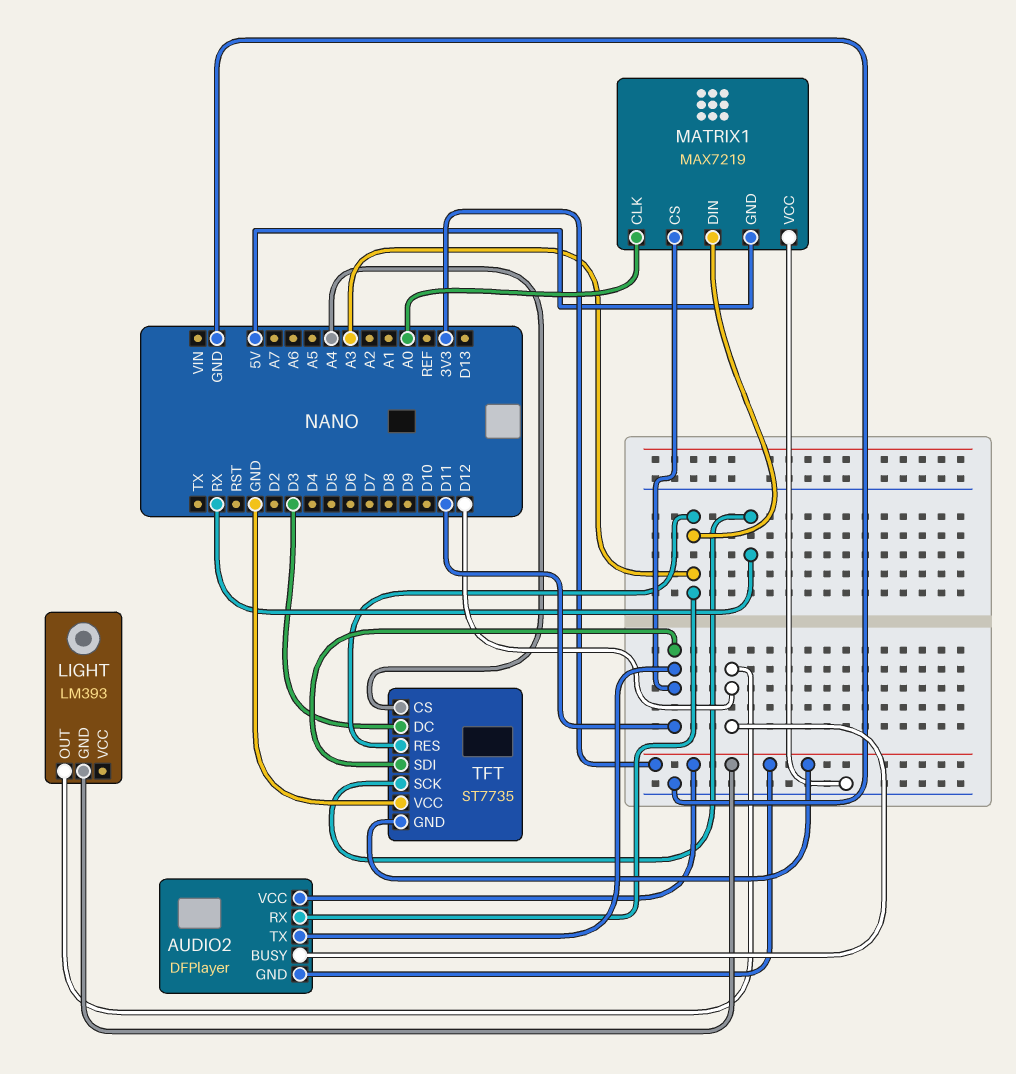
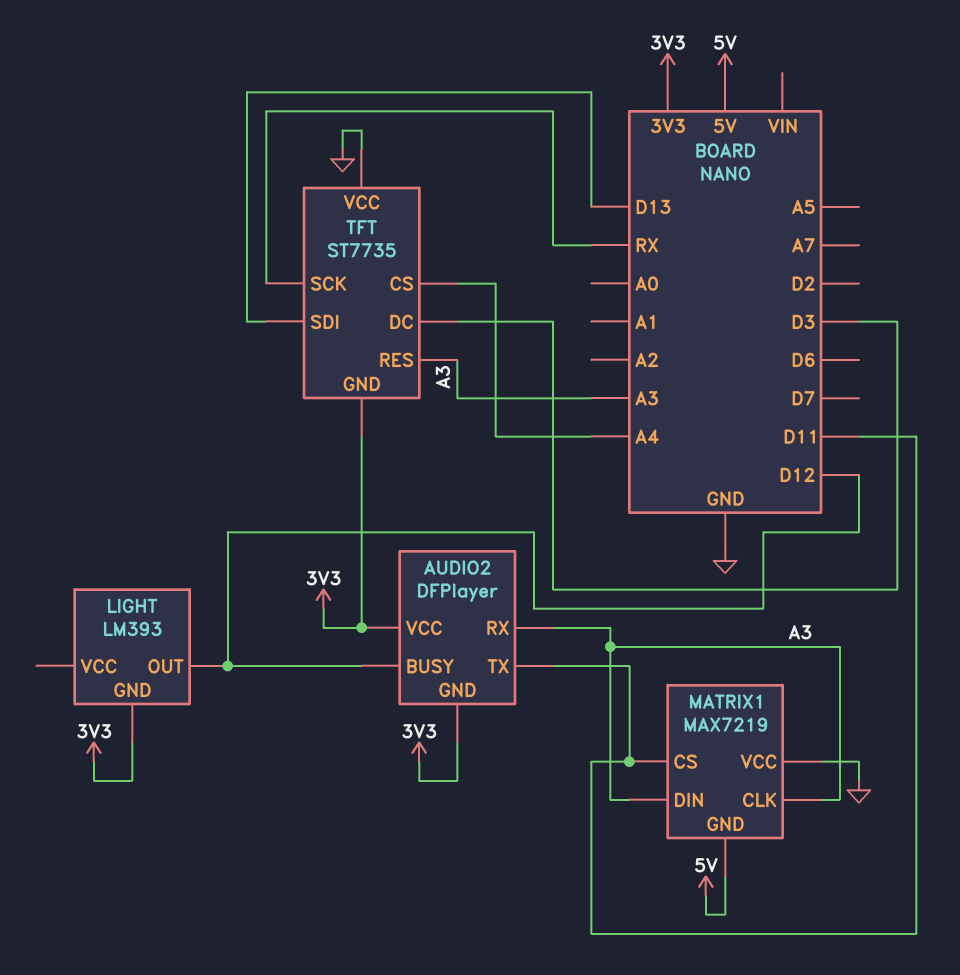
MATRIX1 pin CLK: A0 -> A3
TFT pin SDI: D11 -> D13

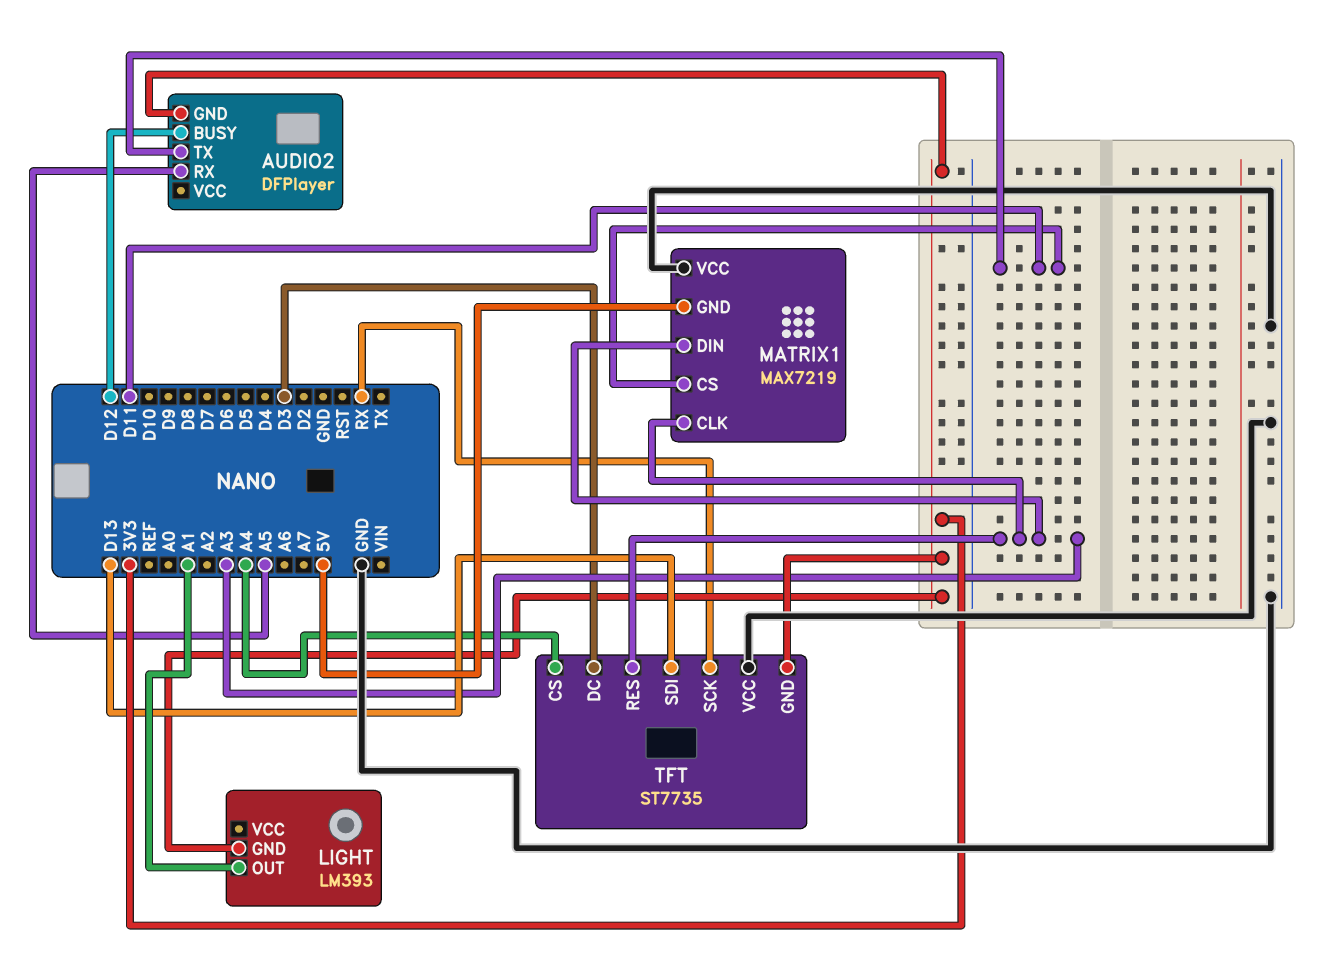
AUDIO2 pin RX: A3 -> A5
AUDIO2 pin VCC: 3V3 -> none
LIGHT pin OUT: D12 -> A1

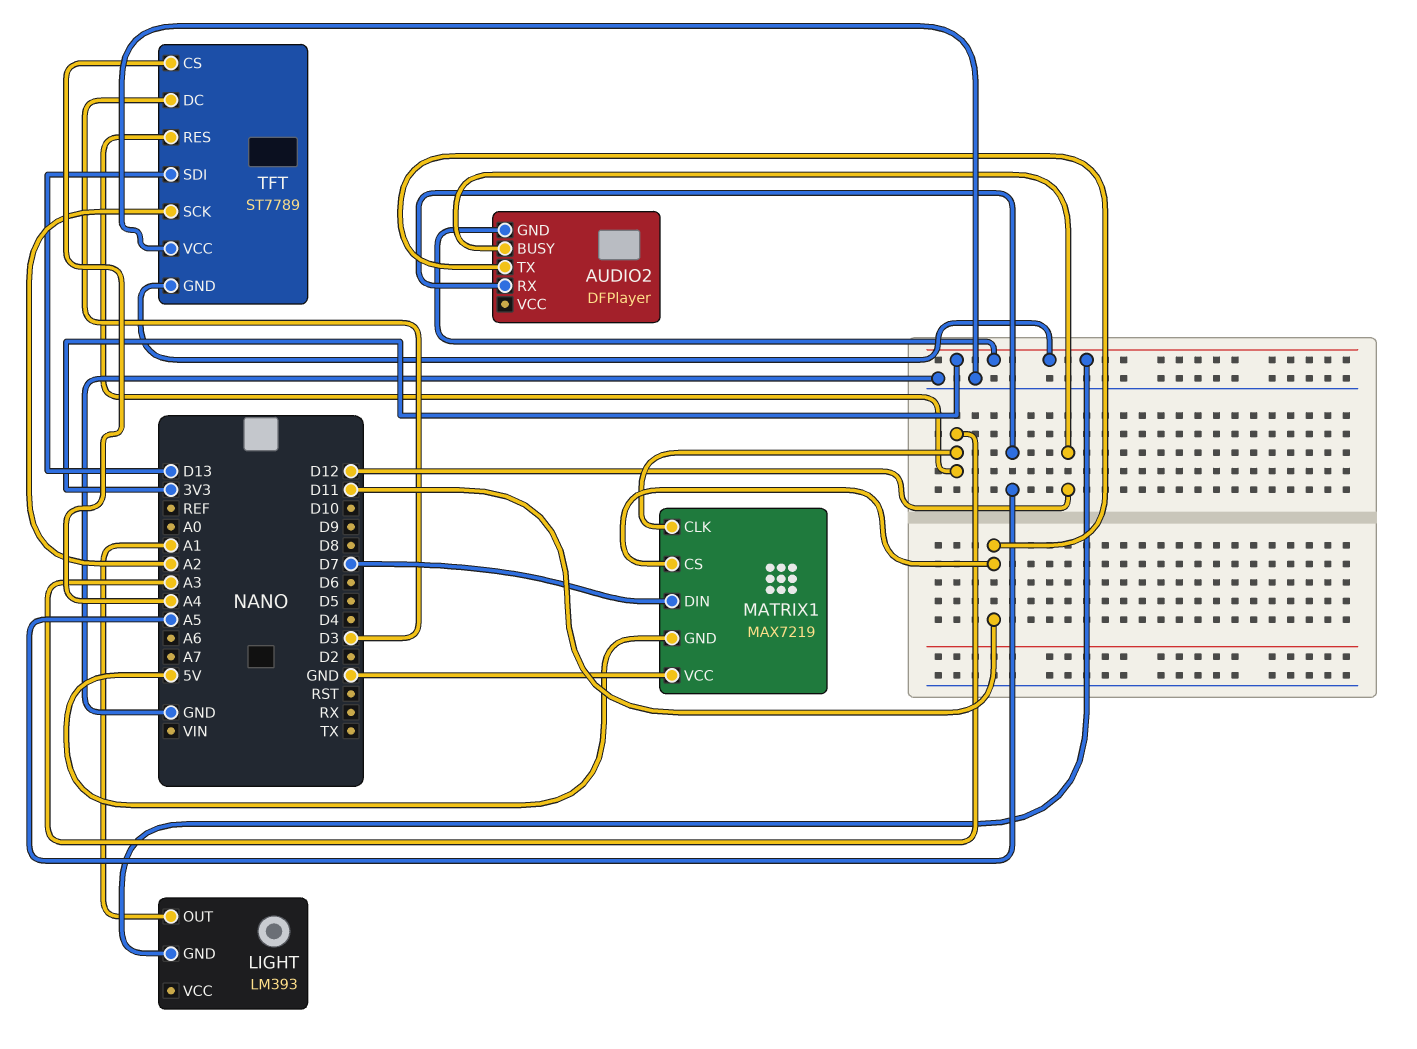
MATRIX1 pin DIN: A3 -> D7
TFT: ST7735 -> ST7789
TFT pin SCK: RX -> A2

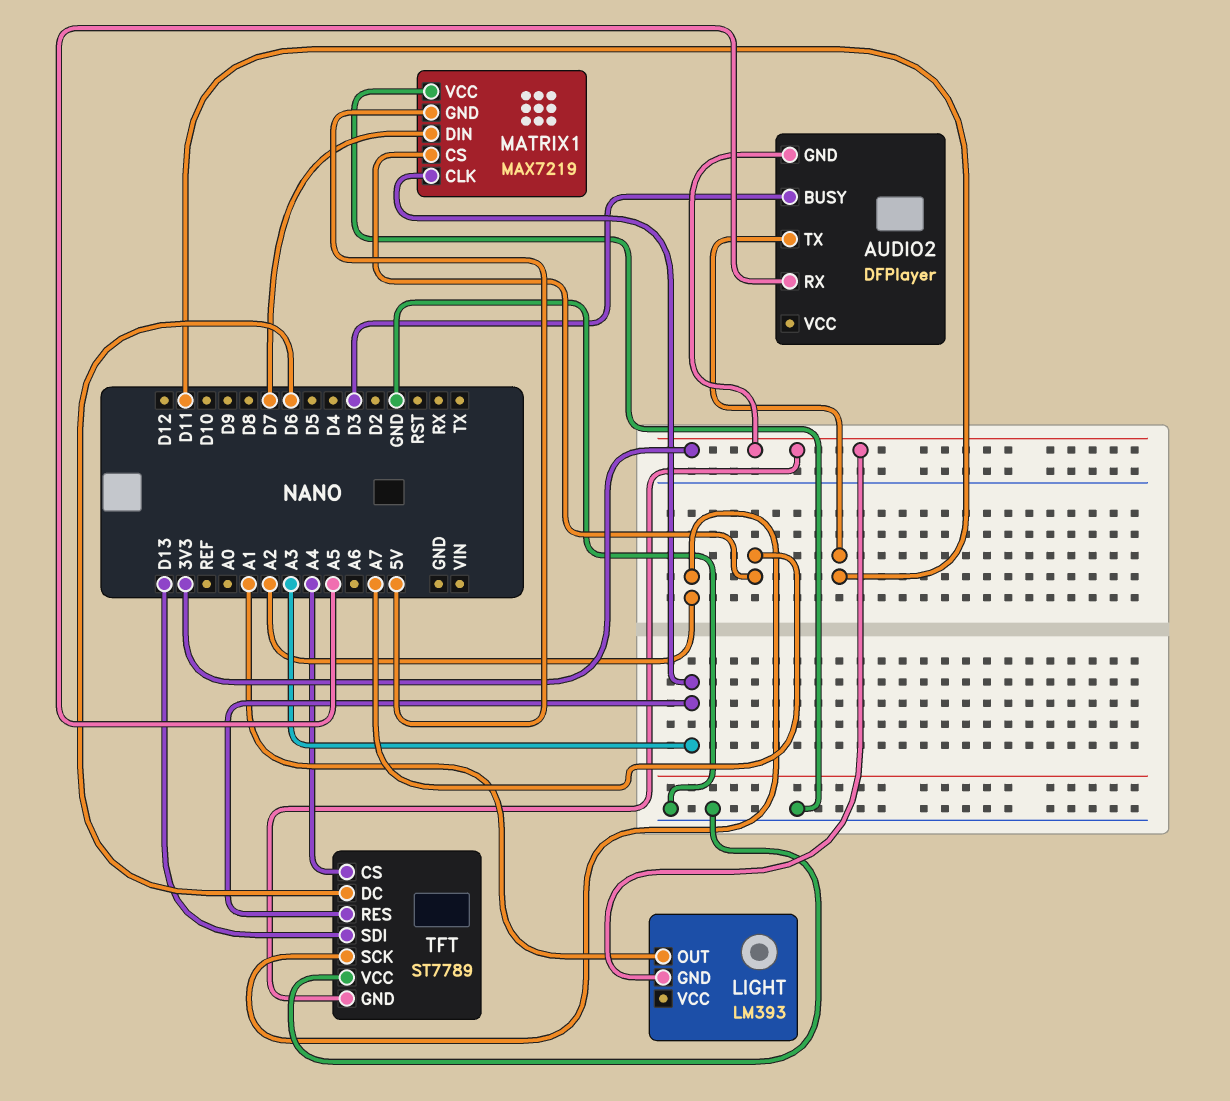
AUDIO2 pin BUSY: D12 -> D3
MATRIX1 pin CS: D11 -> A7
TFT pin DC: D3 -> D6

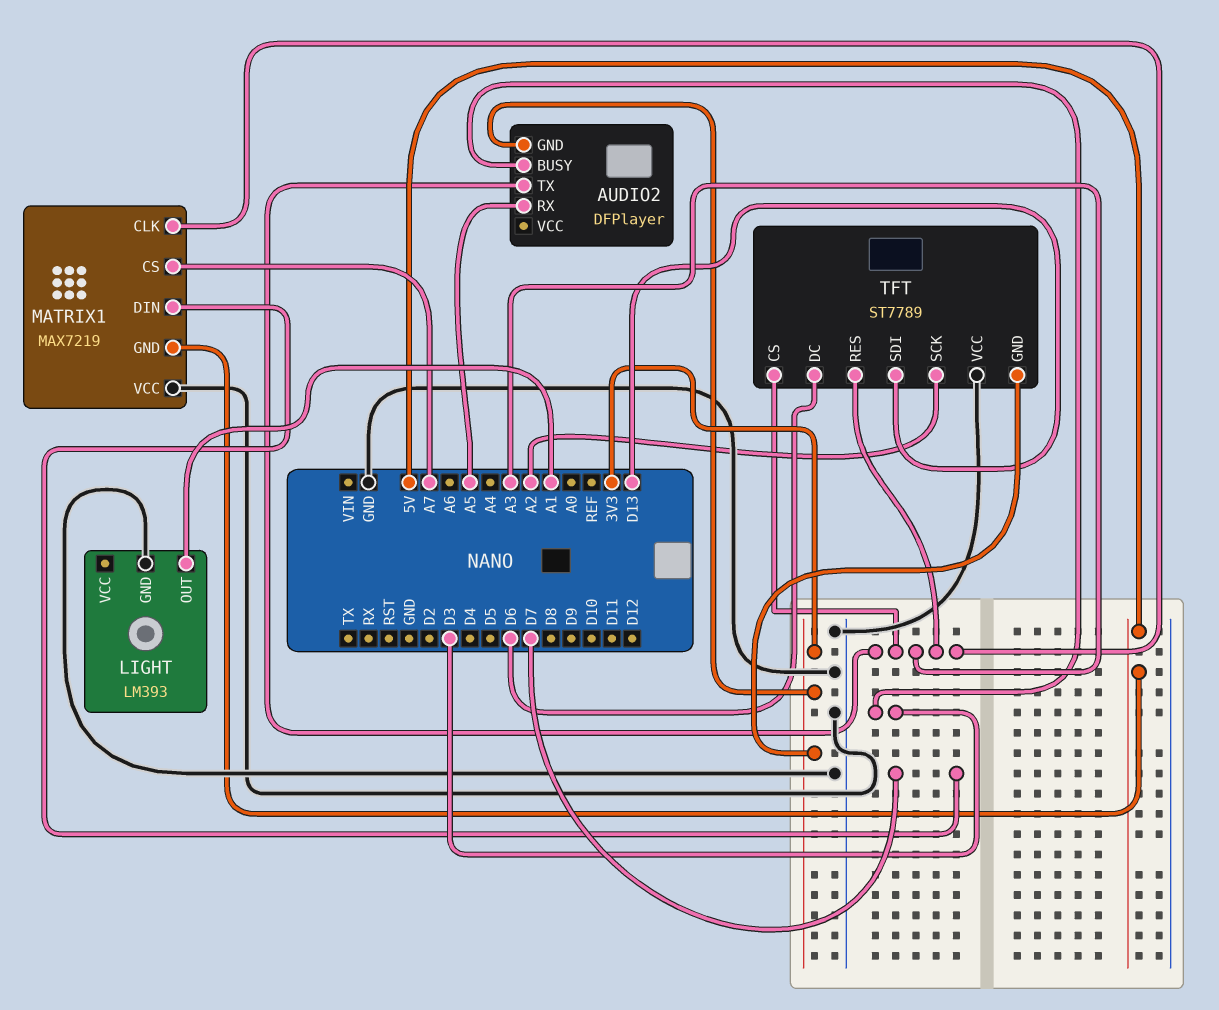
AUDIO2 pin TX: D11 -> A3
LIGHT pin GND: 3V3 -> GND
TFT pin CS: A4 -> A3

